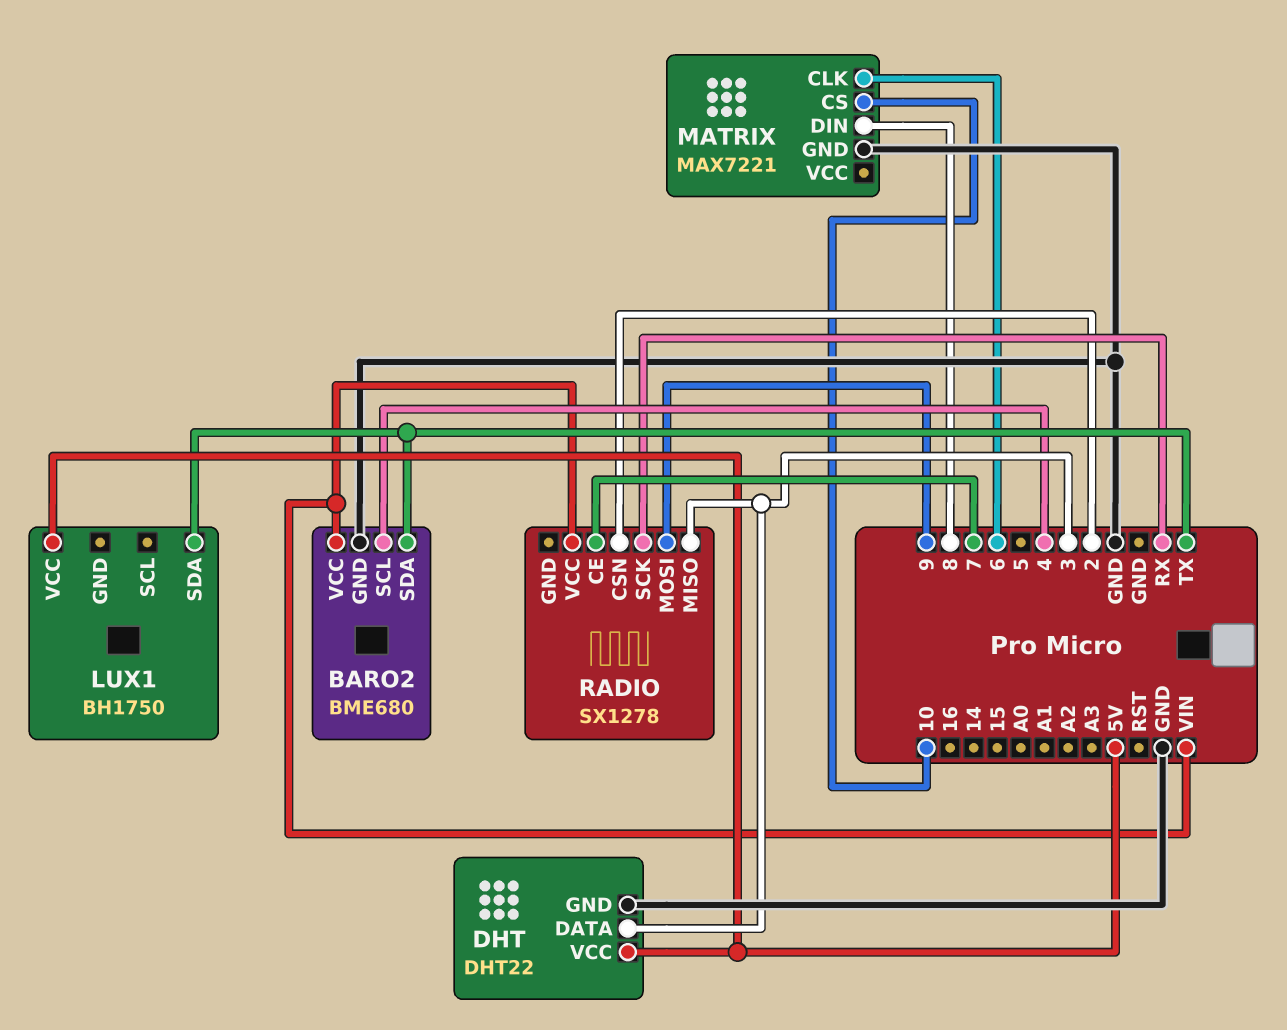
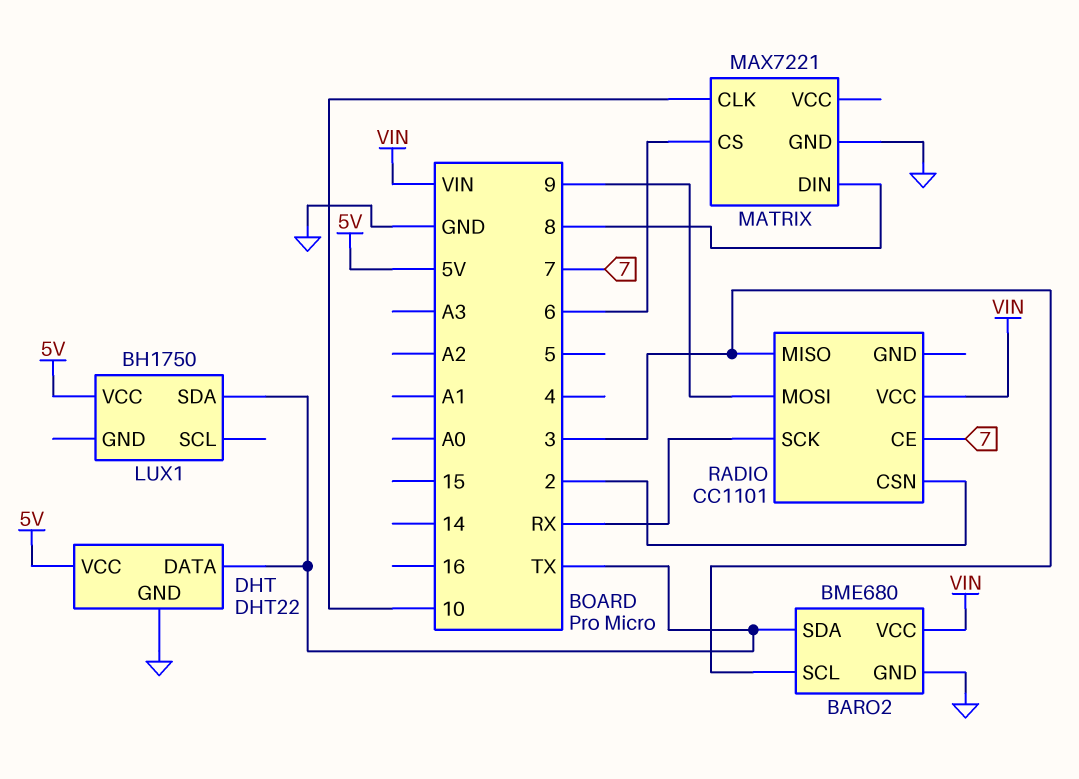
BARO2 pin SCL: 4 -> 3
DHT pin DATA: 3 -> TX
MATRIX pin CLK: 6 -> 10
MATRIX pin CS: 10 -> 6
RADIO: SX1278 -> CC1101

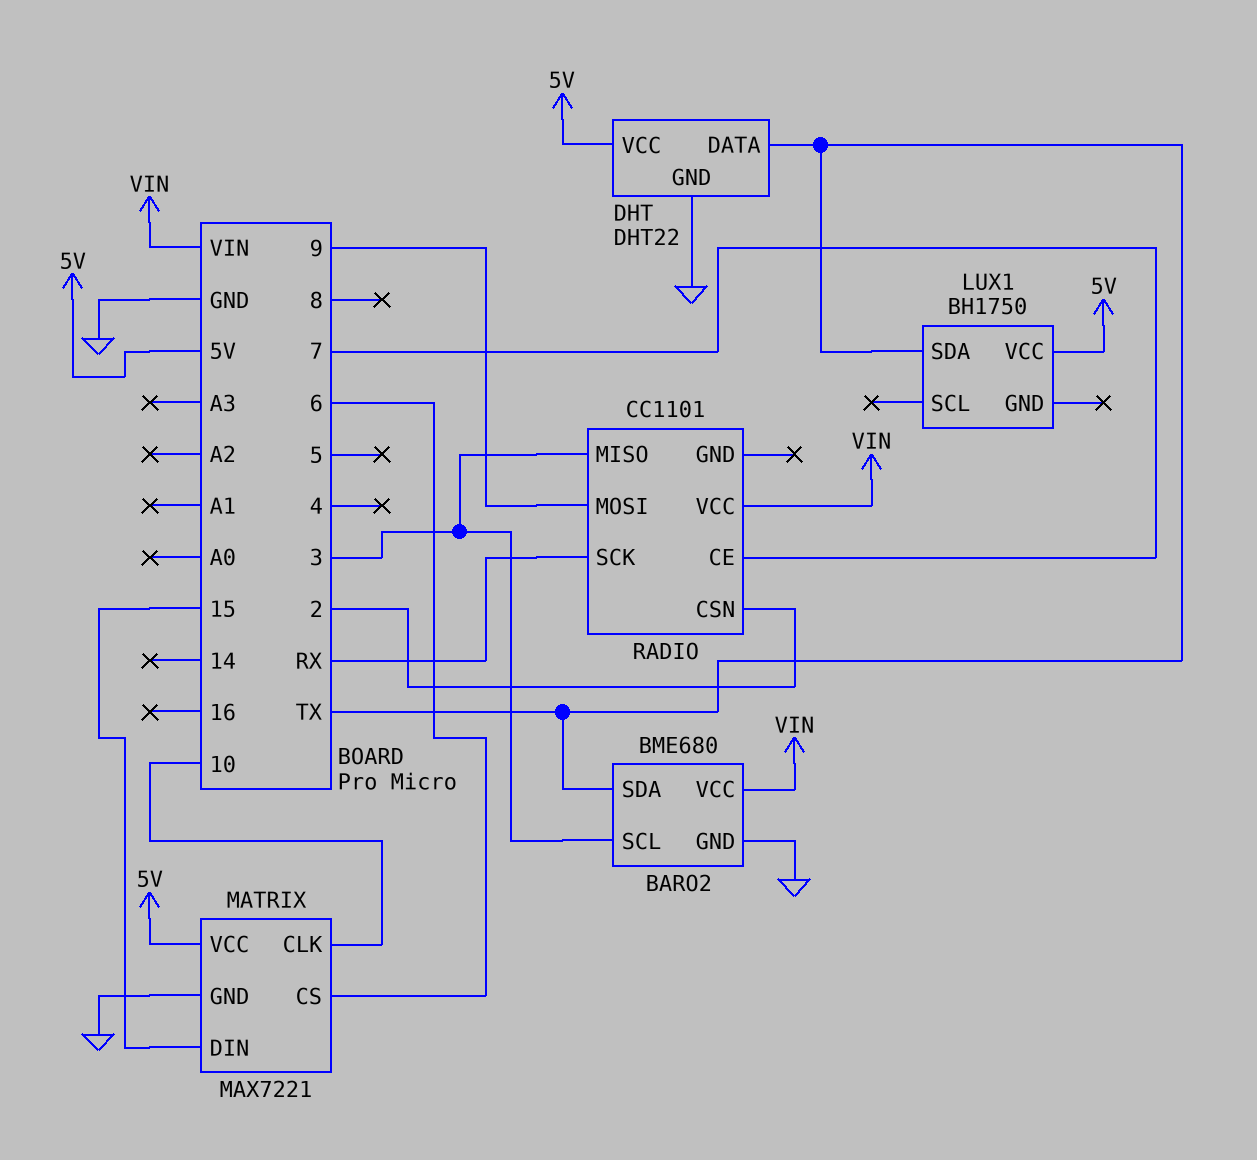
MATRIX pin DIN: 8 -> 15
MATRIX pin VCC: none -> 5V

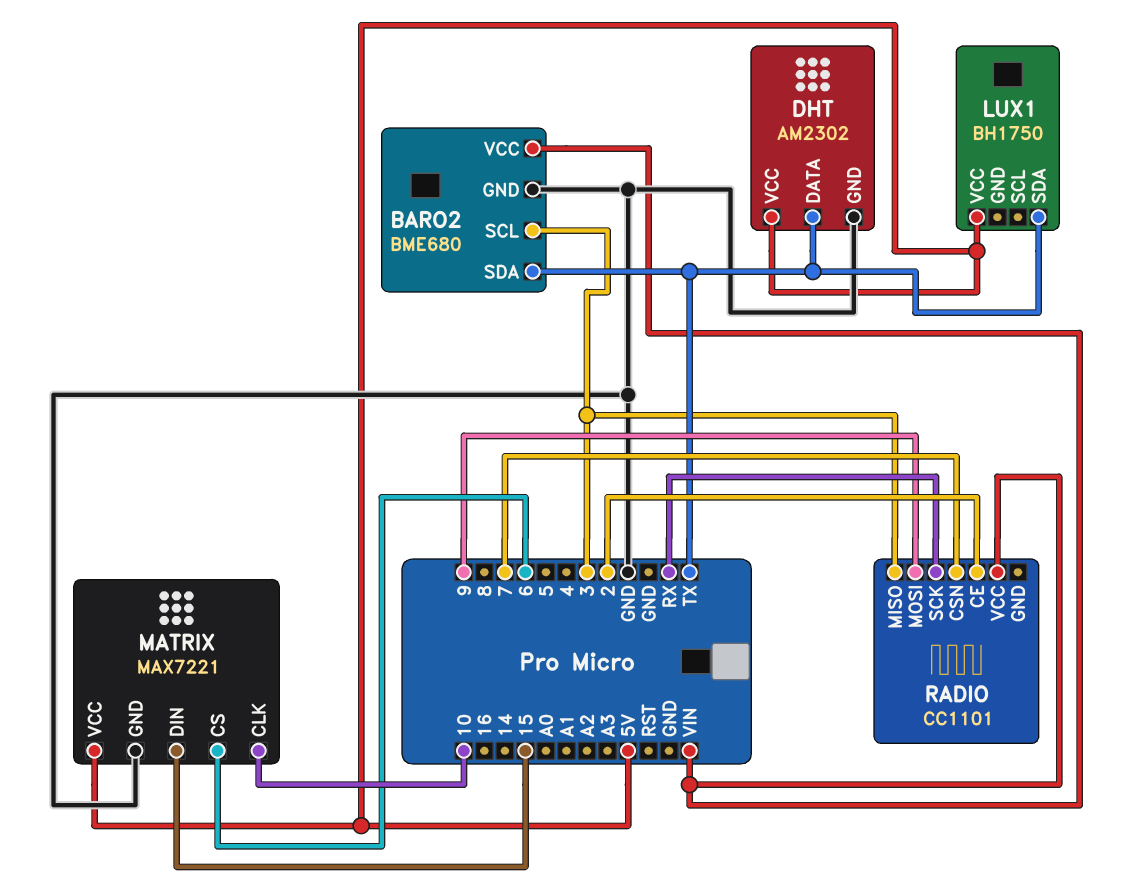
DHT: DHT22 -> AM2302
RADIO pin CE: 7 -> 2
RADIO pin CSN: 2 -> 7

